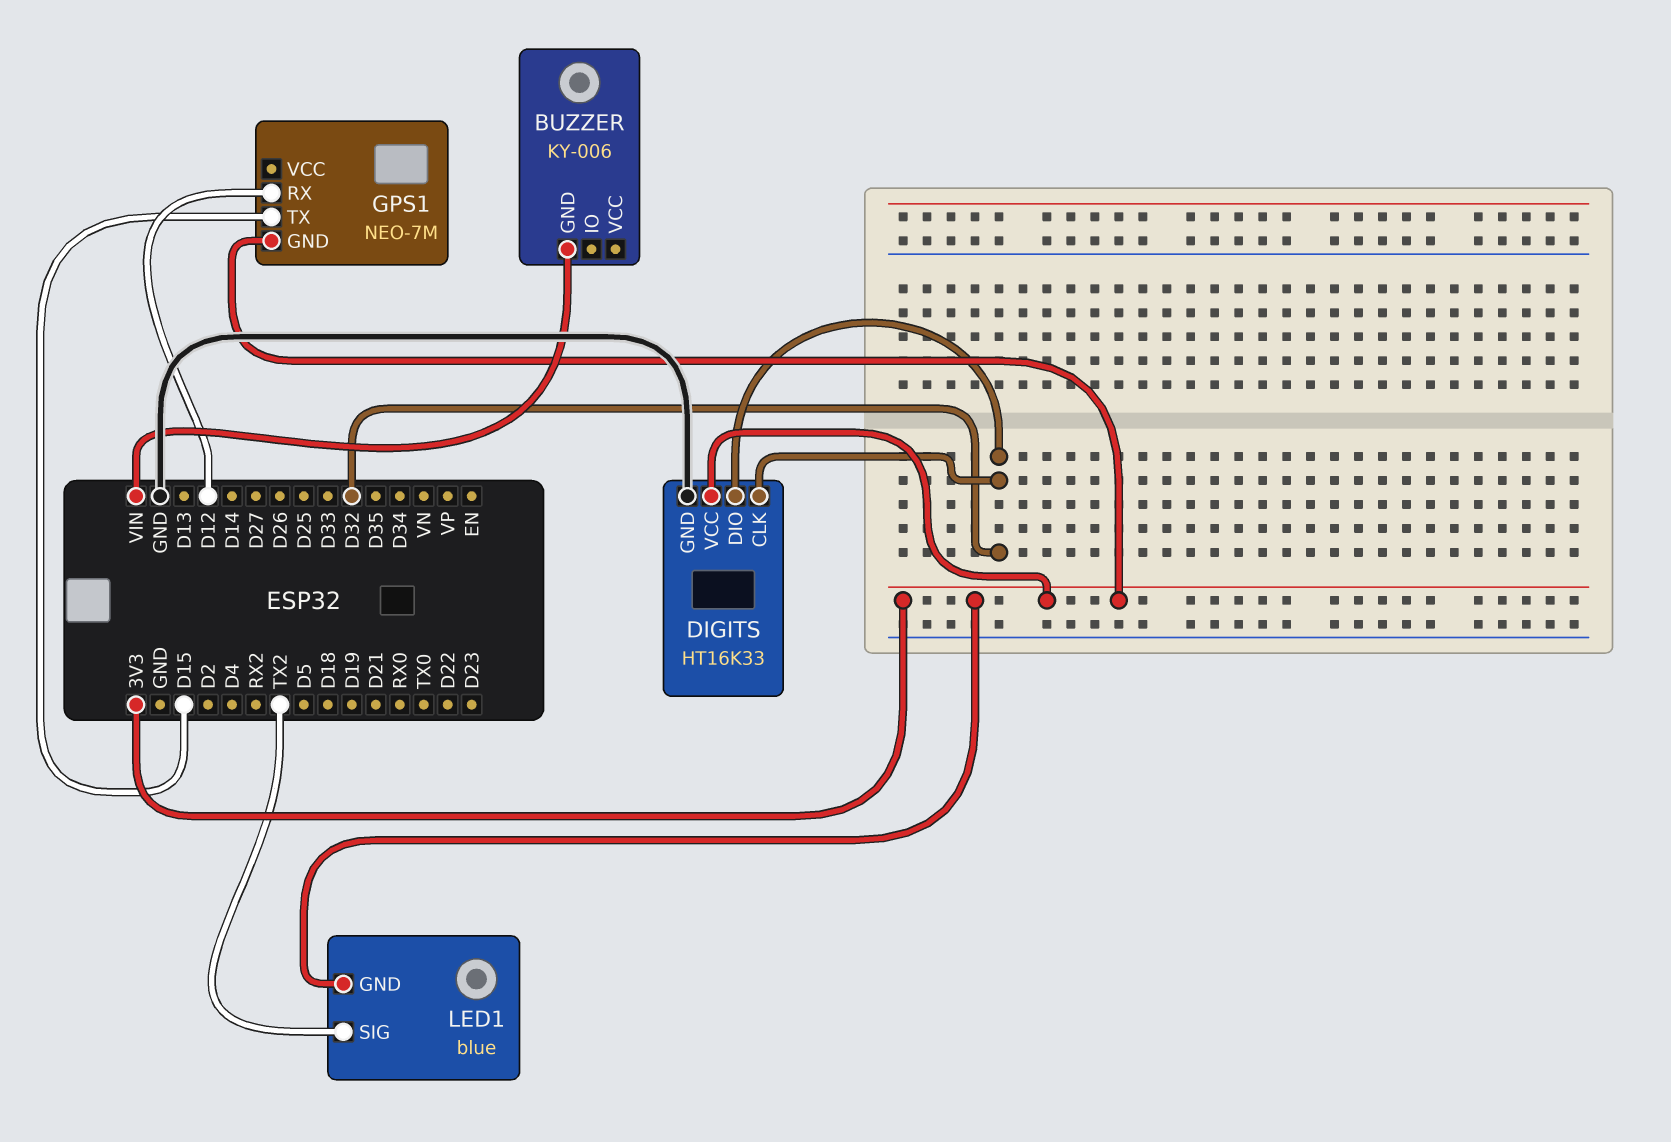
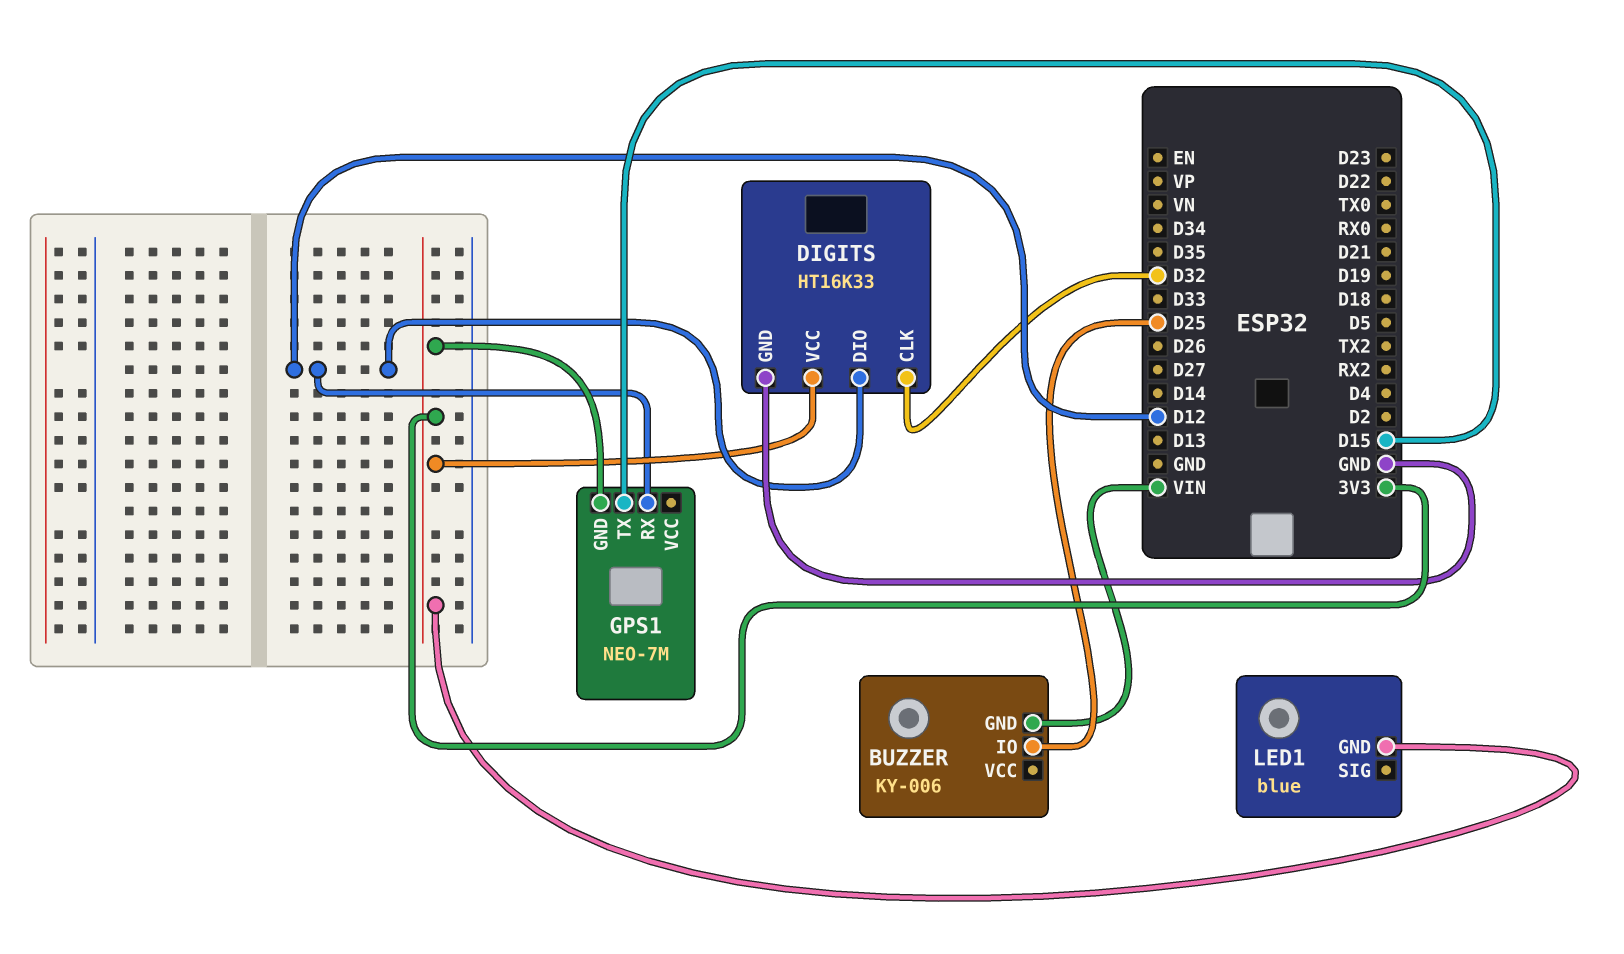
BUZZER pin IO: none -> D25
DIGITS pin DIO: D32 -> D12
LED1 pin SIG: TX2 -> none

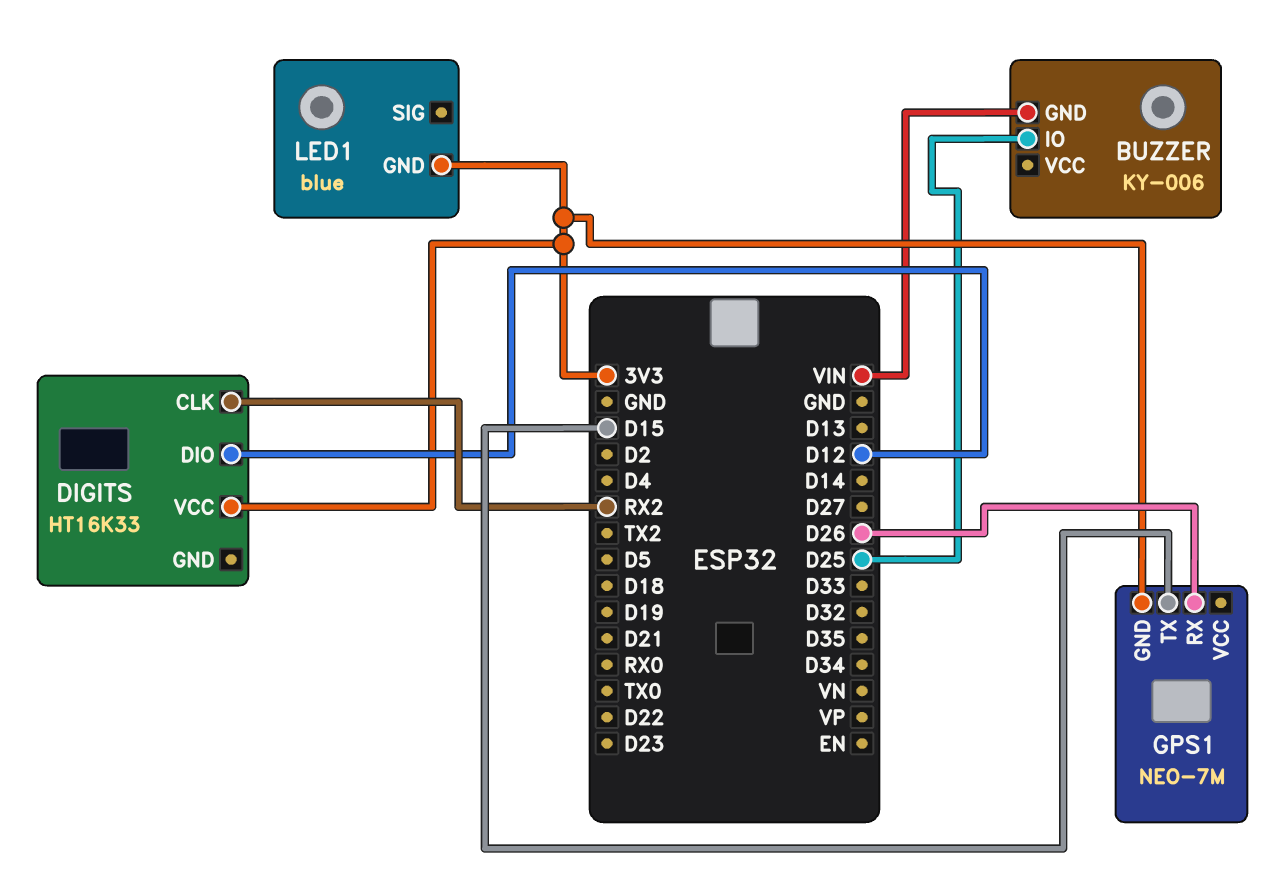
DIGITS pin CLK: D32 -> RX2
DIGITS pin GND: GND -> none
GPS1 pin RX: D12 -> D26

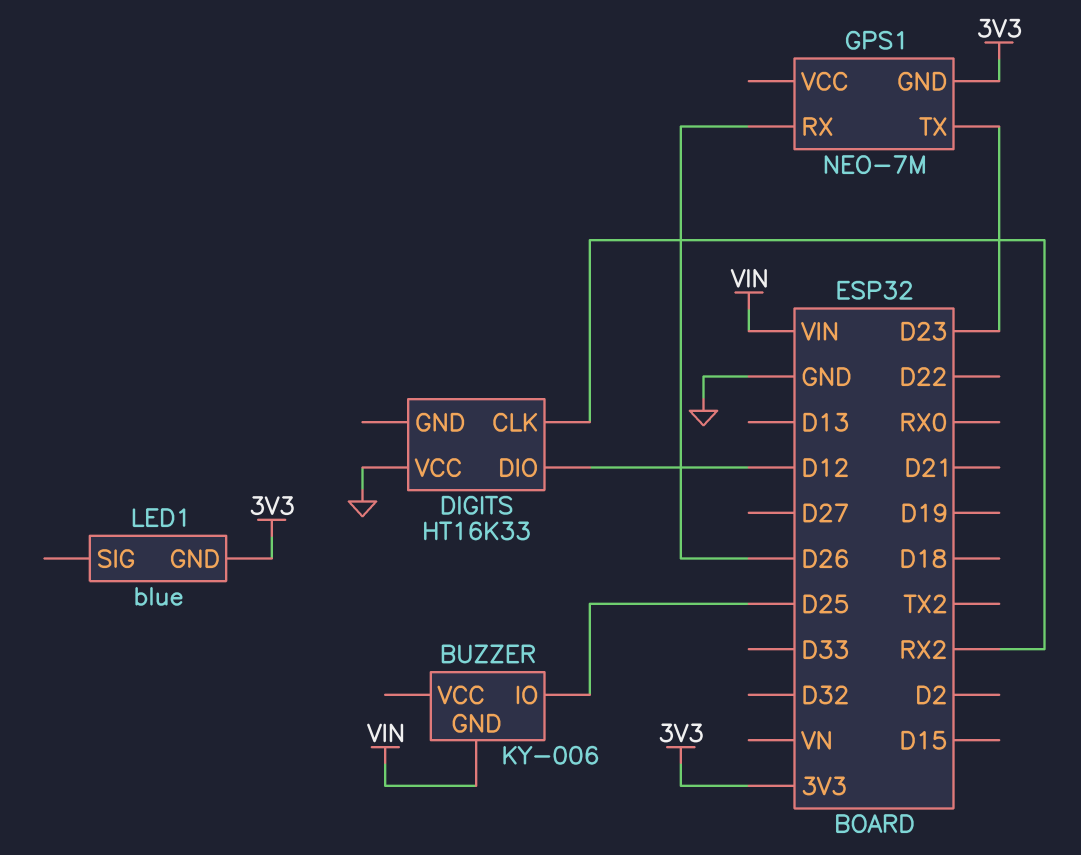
DIGITS pin VCC: 3V3 -> GND
GPS1 pin TX: D15 -> D23

